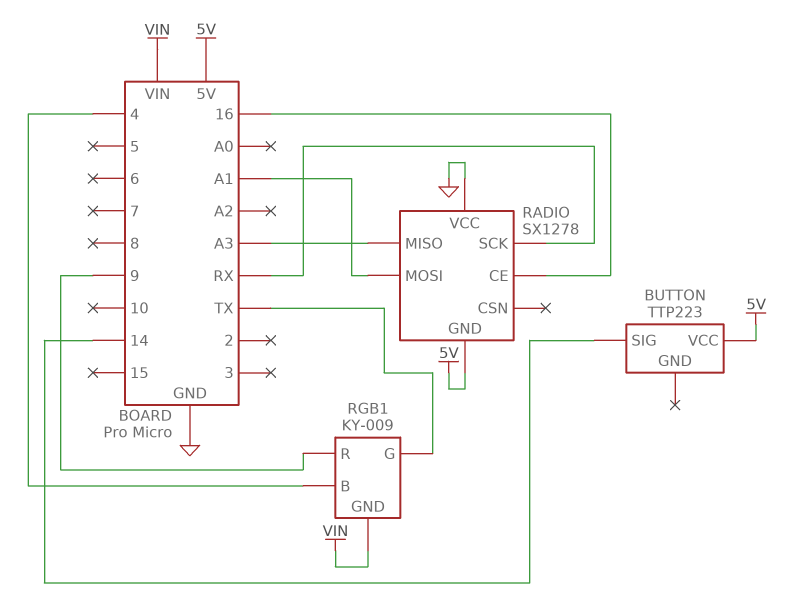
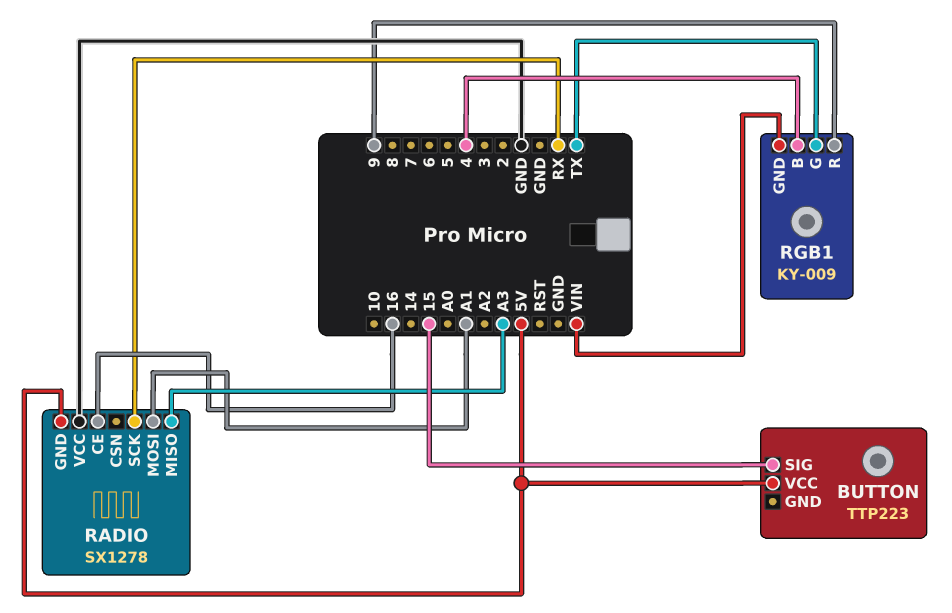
BUTTON pin SIG: 14 -> 15

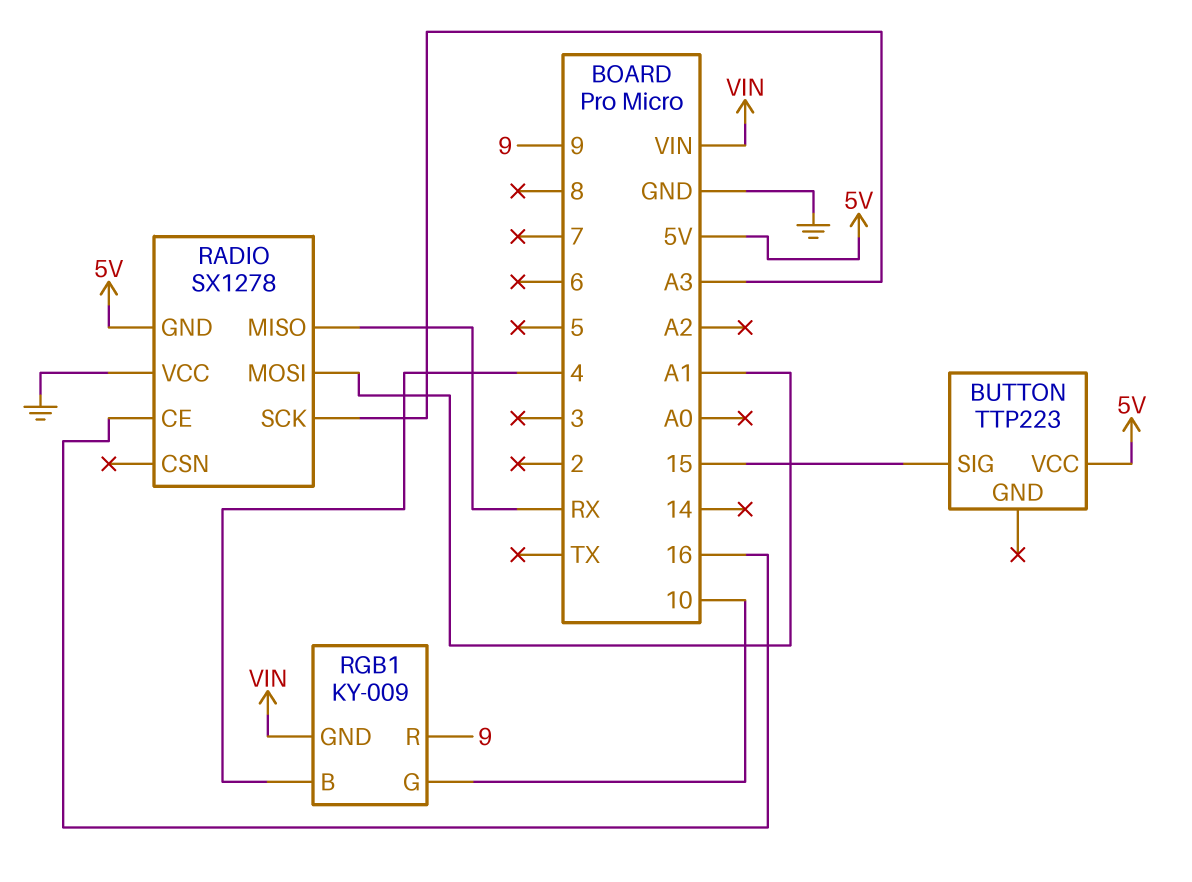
RADIO pin MISO: A3 -> RX
RADIO pin SCK: RX -> A3
RGB1 pin G: TX -> 10

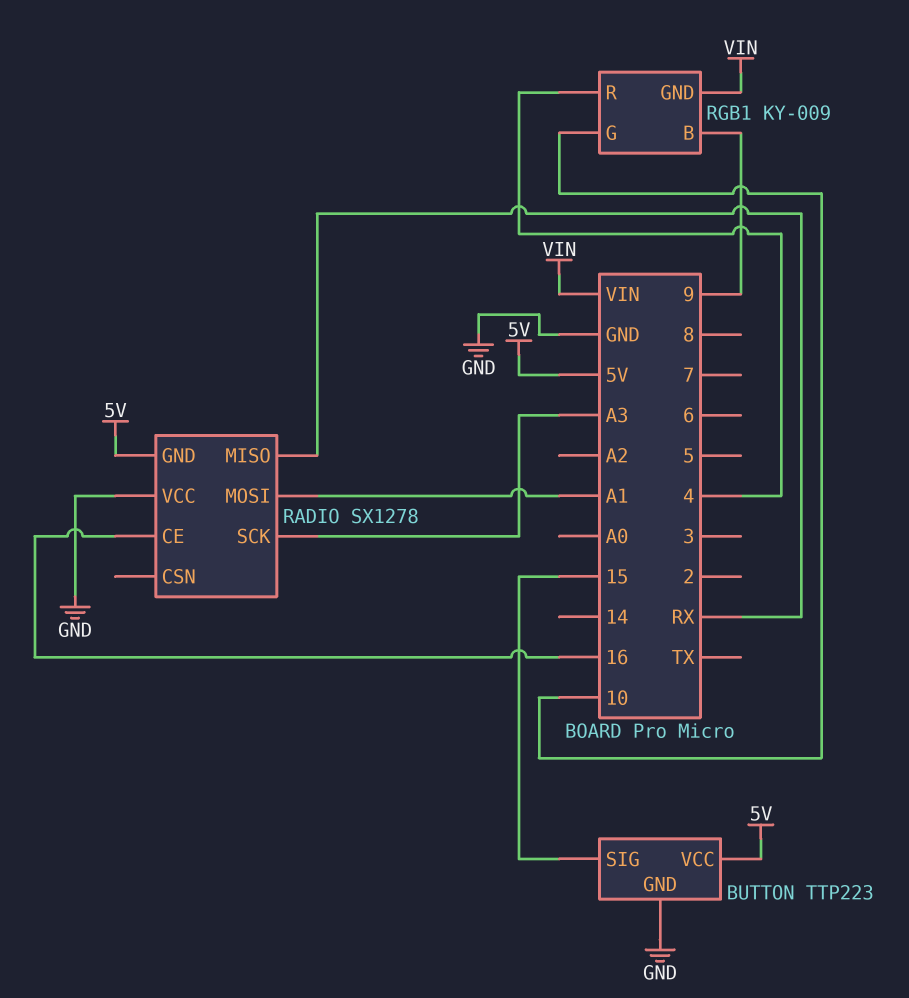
BUTTON pin GND: none -> GND
RGB1 pin B: 4 -> 9
RGB1 pin R: 9 -> 4

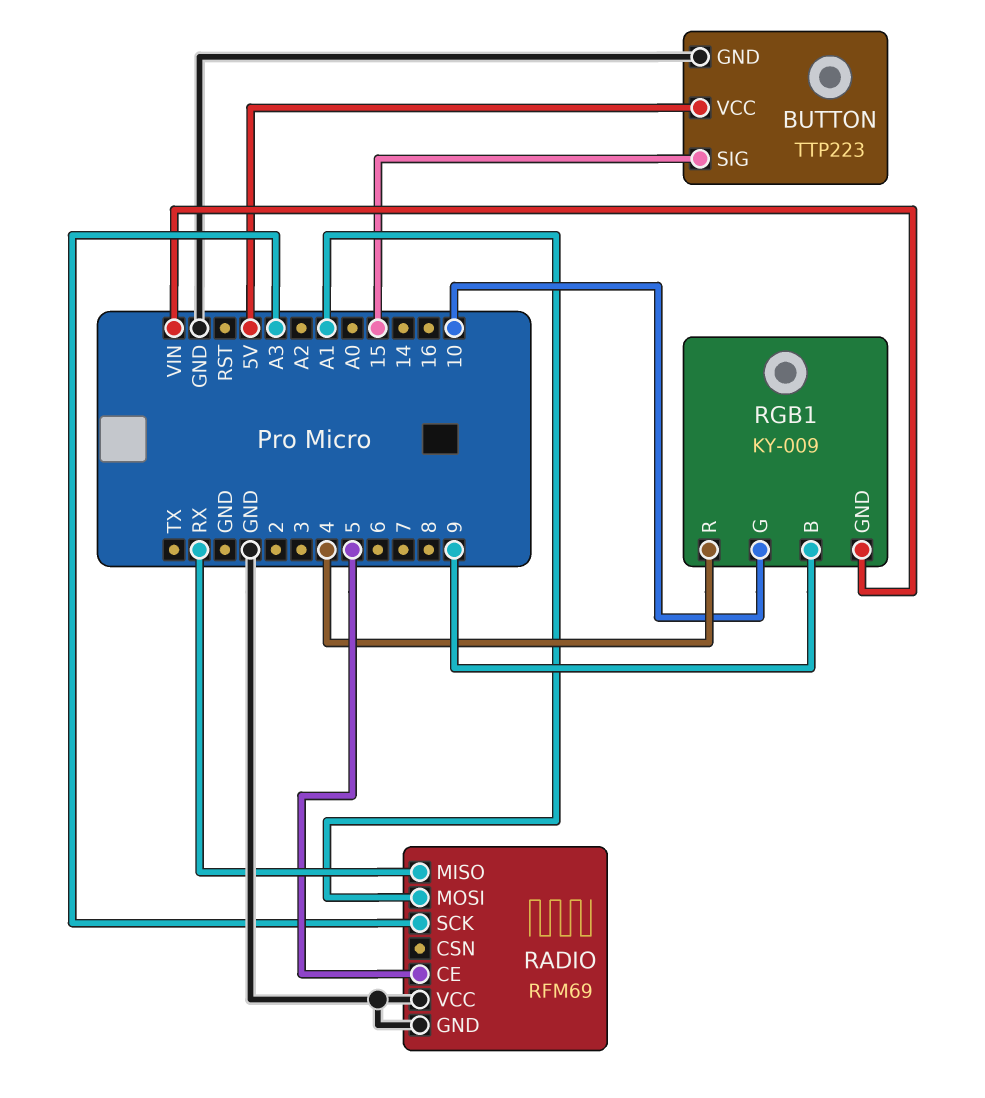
RADIO: SX1278 -> RFM69
RADIO pin CE: 16 -> 5
RADIO pin GND: 5V -> GND

